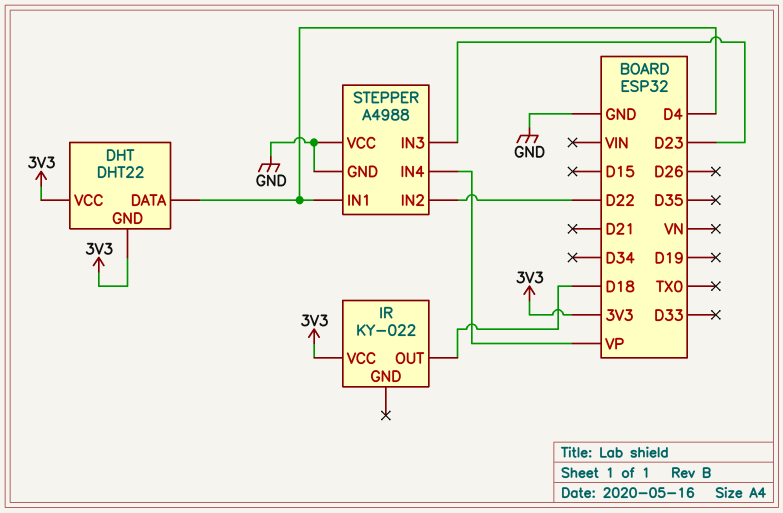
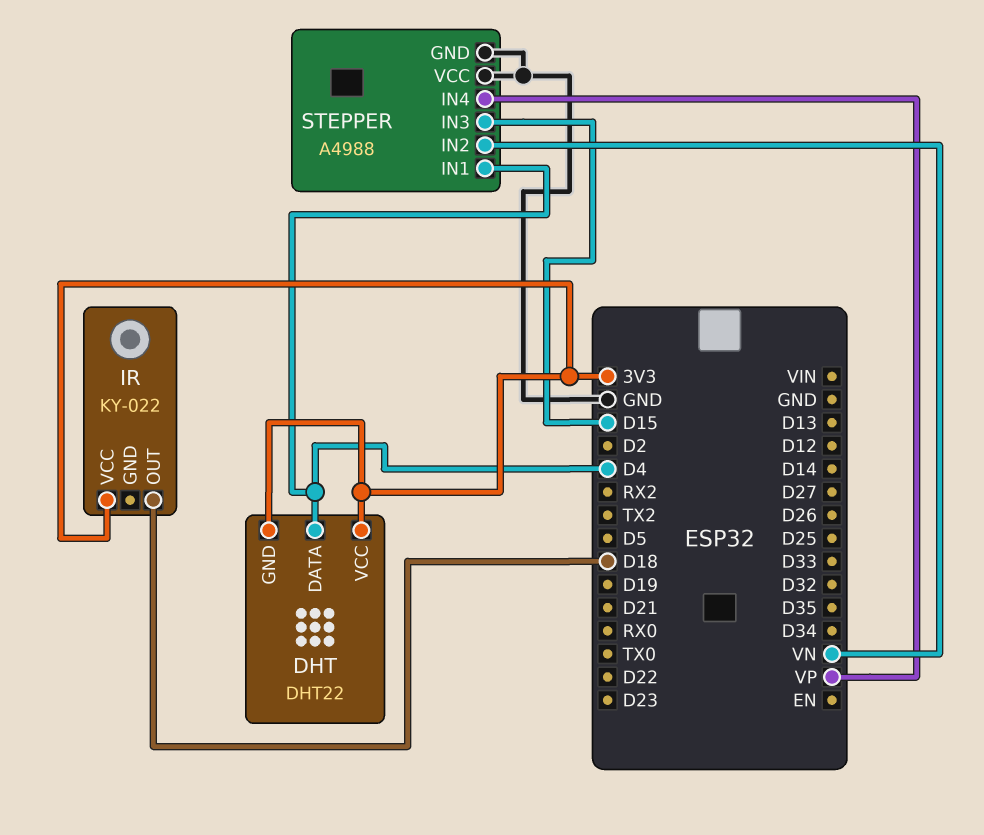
STEPPER pin IN2: D22 -> VN
STEPPER pin IN3: D23 -> D15

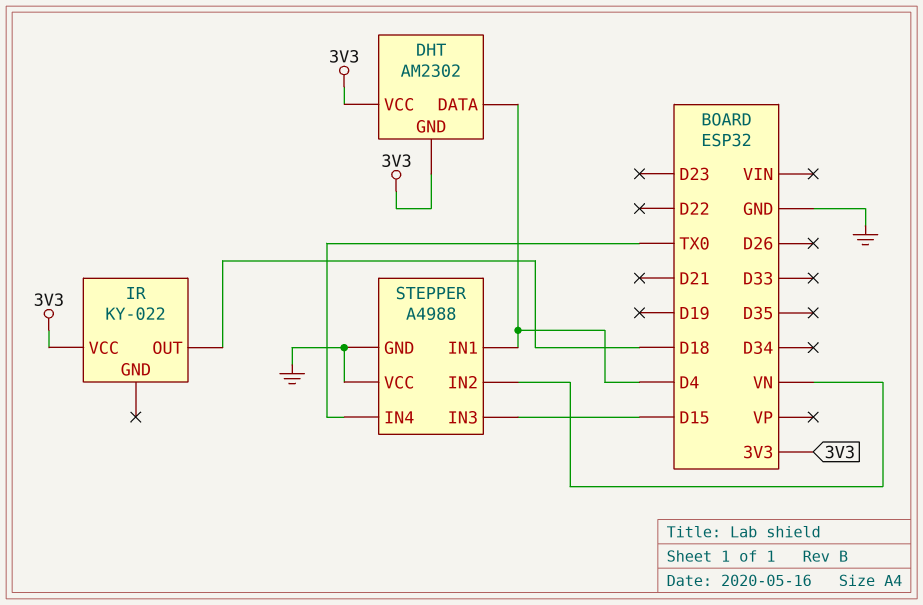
DHT: DHT22 -> AM2302
STEPPER pin IN4: VP -> TX0

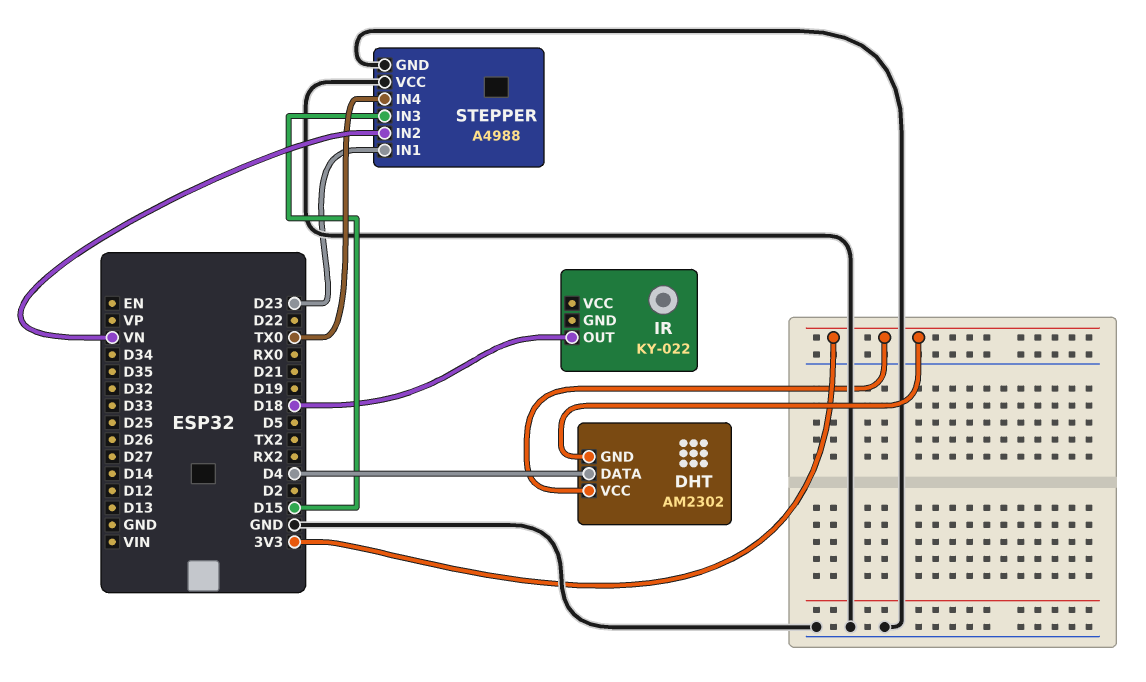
IR pin VCC: 3V3 -> none
STEPPER pin IN1: D4 -> D23

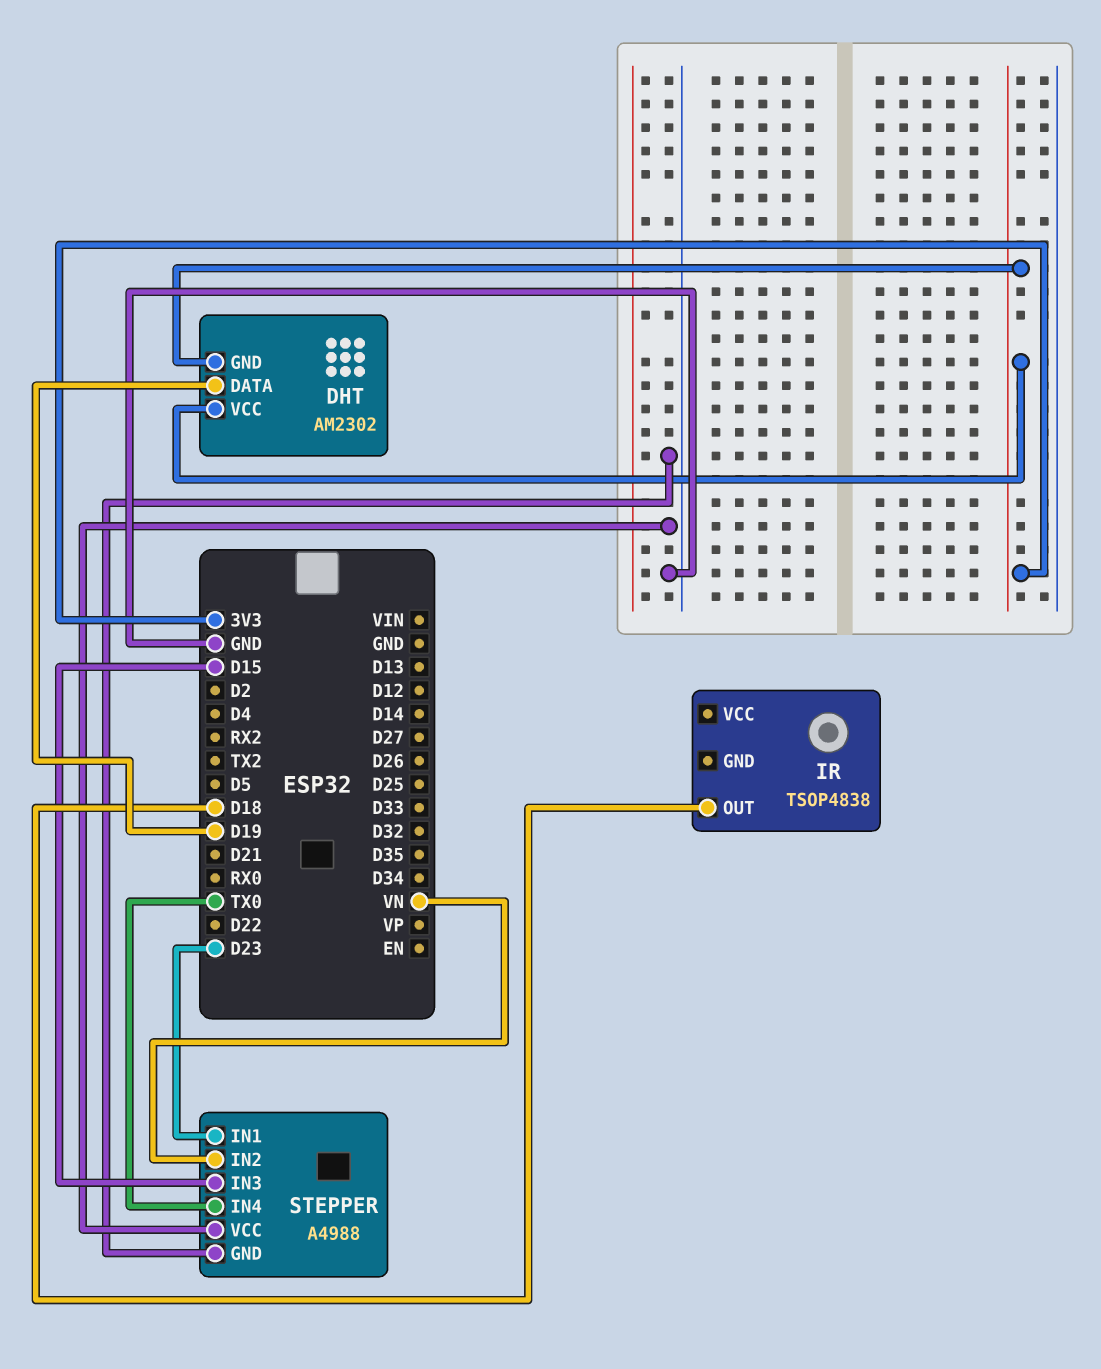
DHT pin DATA: D4 -> D19
IR: KY-022 -> TSOP4838

